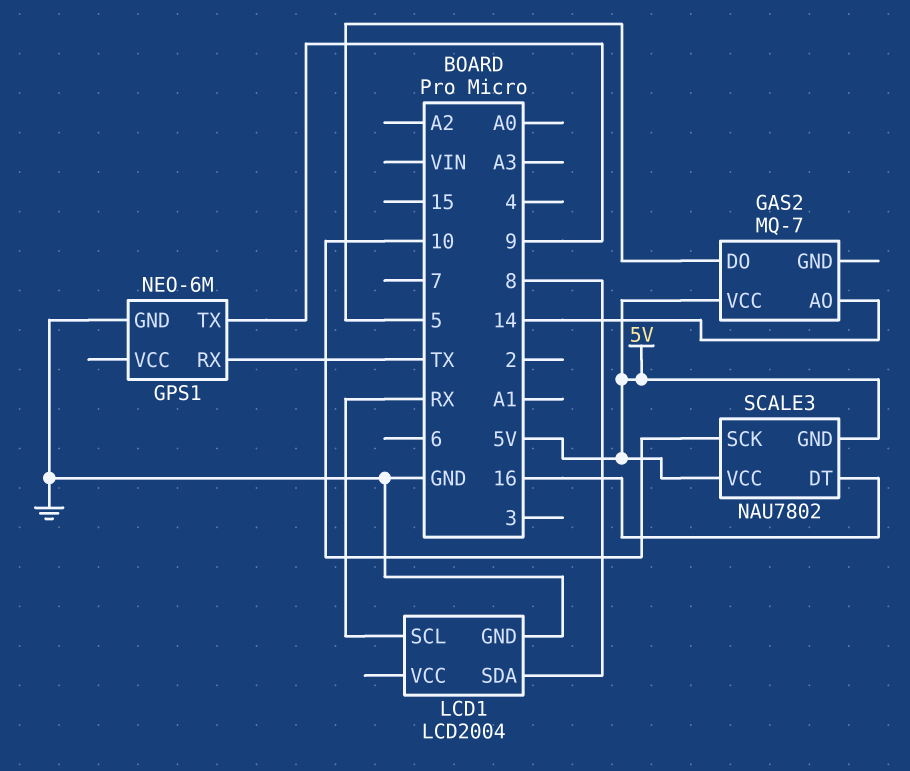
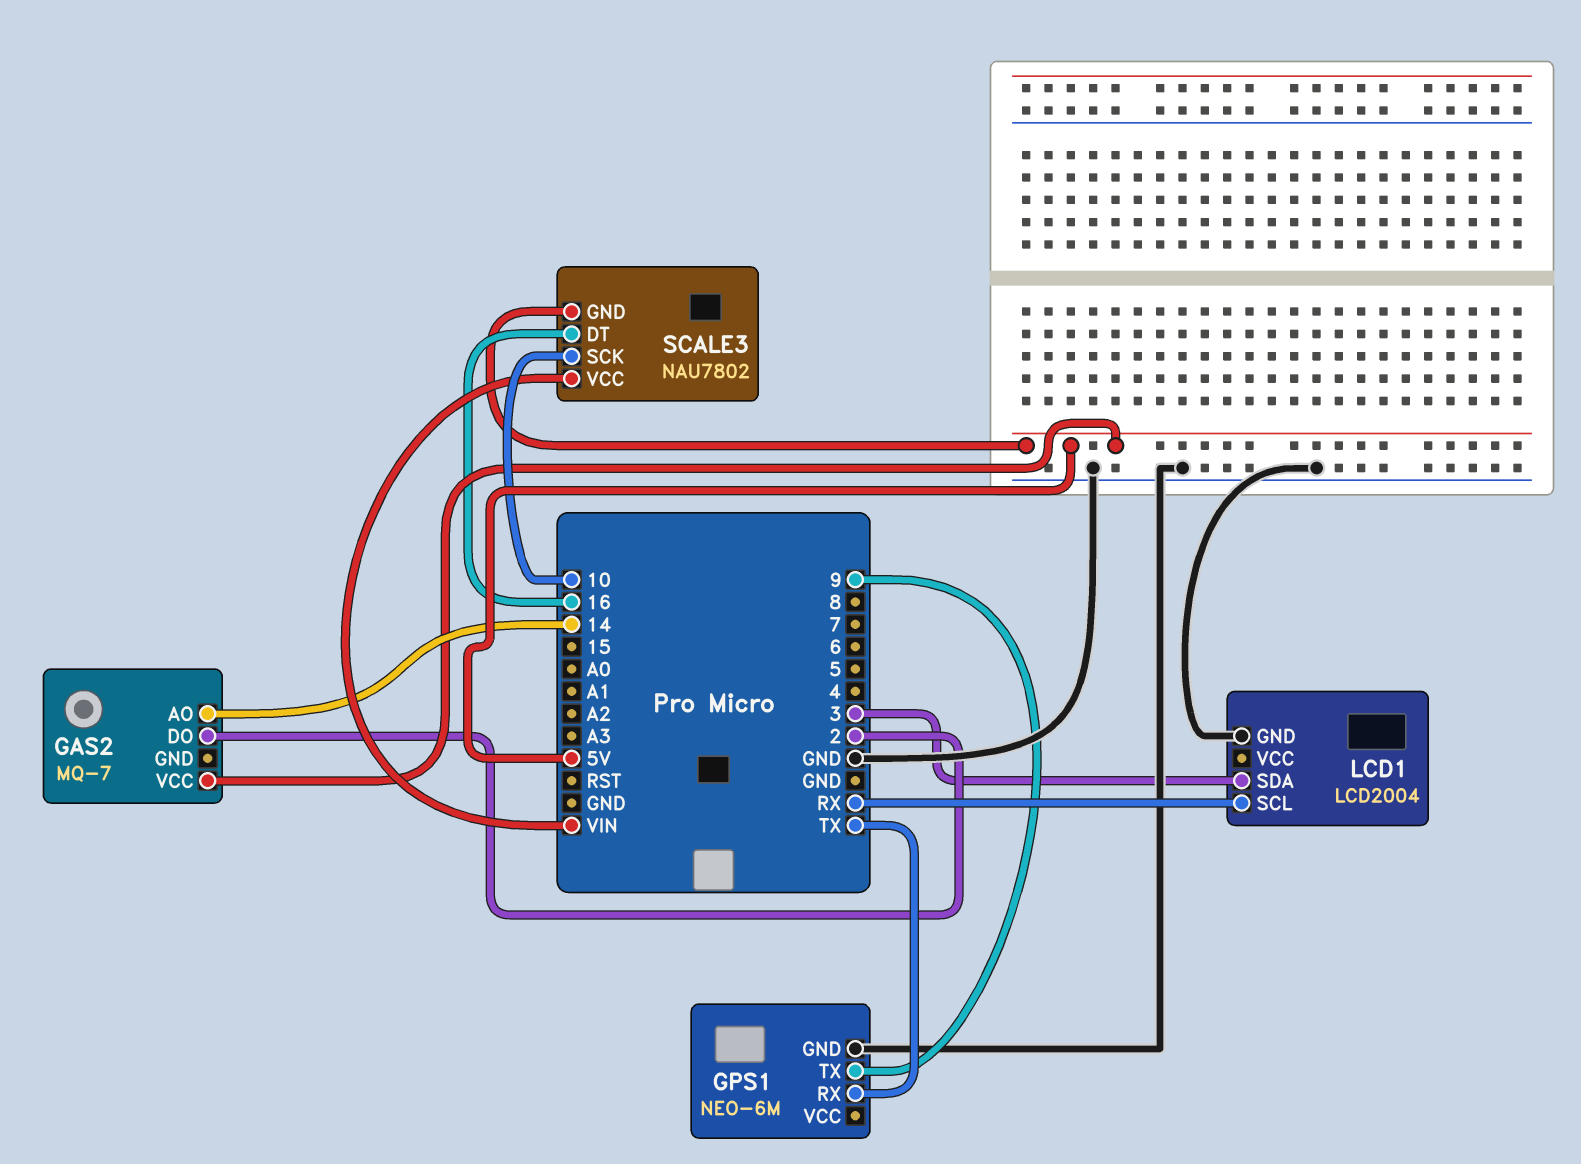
GAS2 pin DO: 5 -> 2
LCD1 pin SDA: 8 -> 3
SCALE3 pin VCC: 5V -> VIN

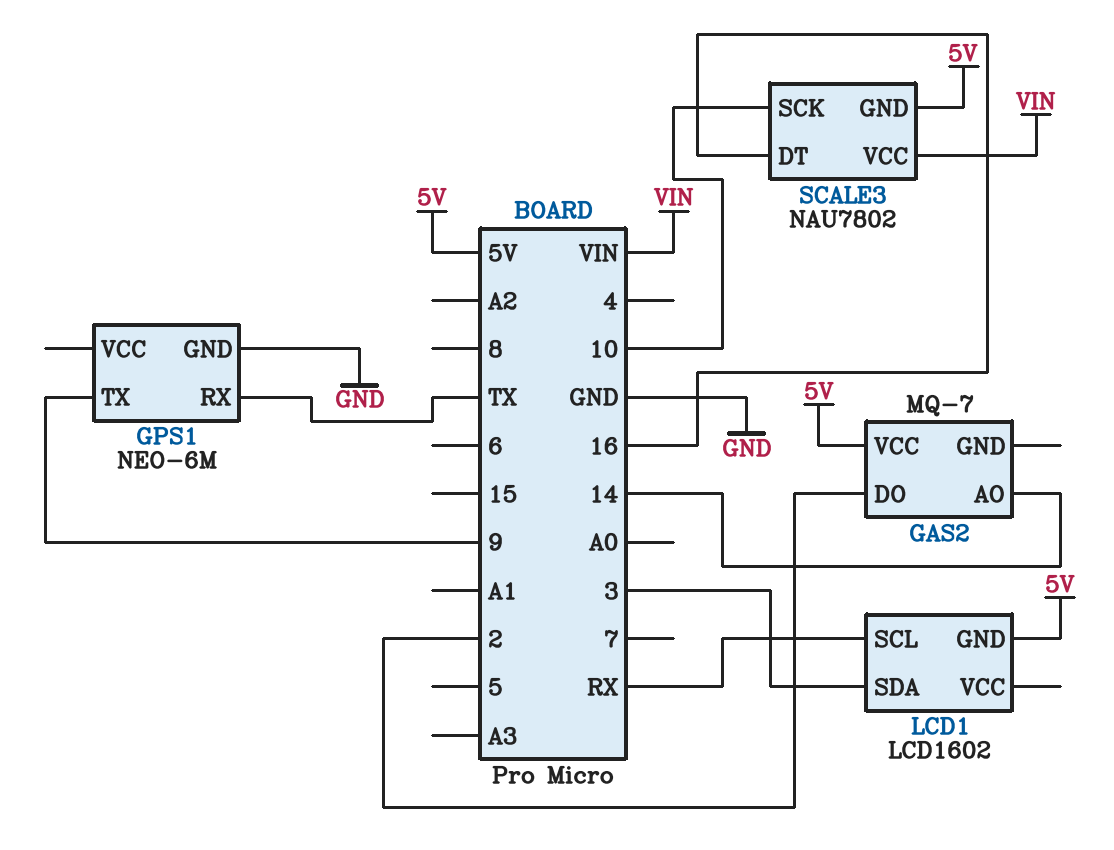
LCD1: LCD2004 -> LCD1602
LCD1 pin GND: GND -> 5V

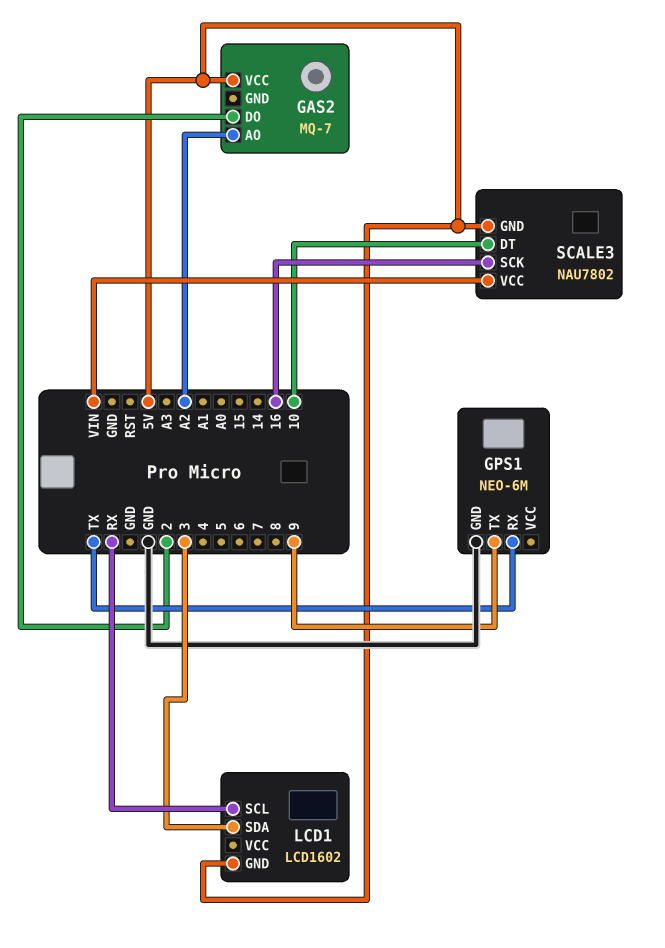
GAS2 pin AO: 14 -> A2
SCALE3 pin DT: 16 -> 10
SCALE3 pin SCK: 10 -> 16

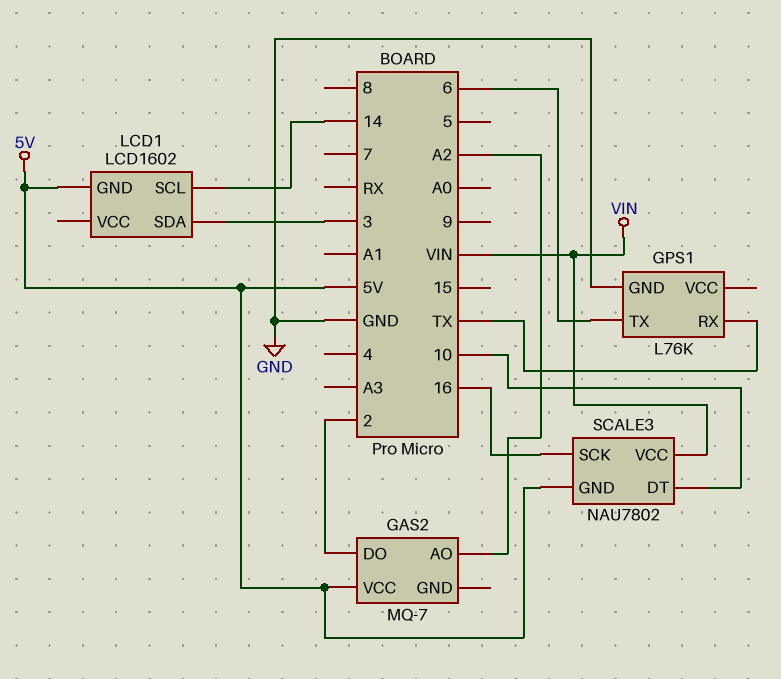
GPS1: NEO-6M -> L76K
GPS1 pin TX: 9 -> 6
LCD1 pin SCL: RX -> 14

